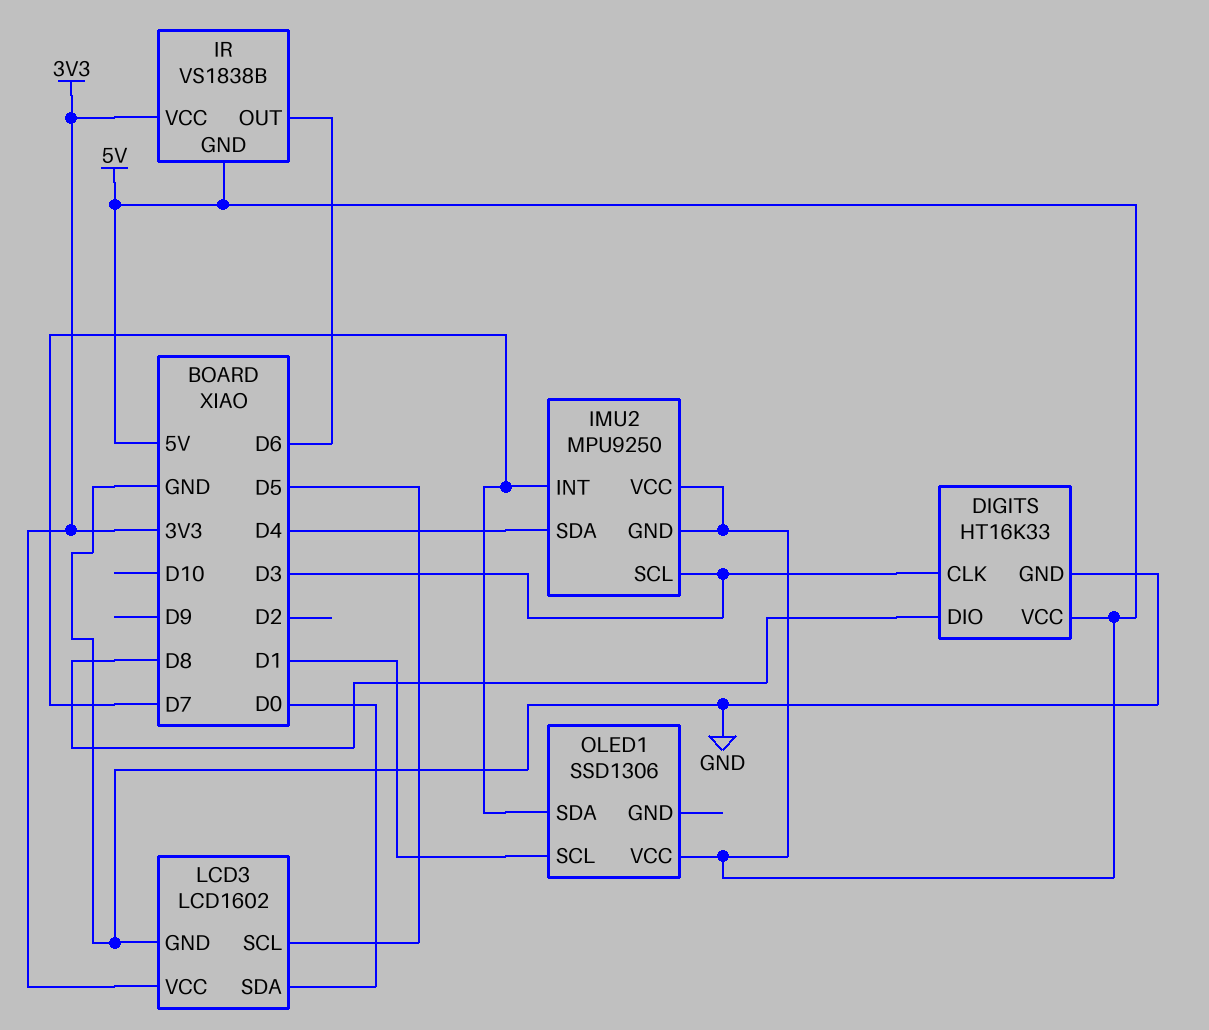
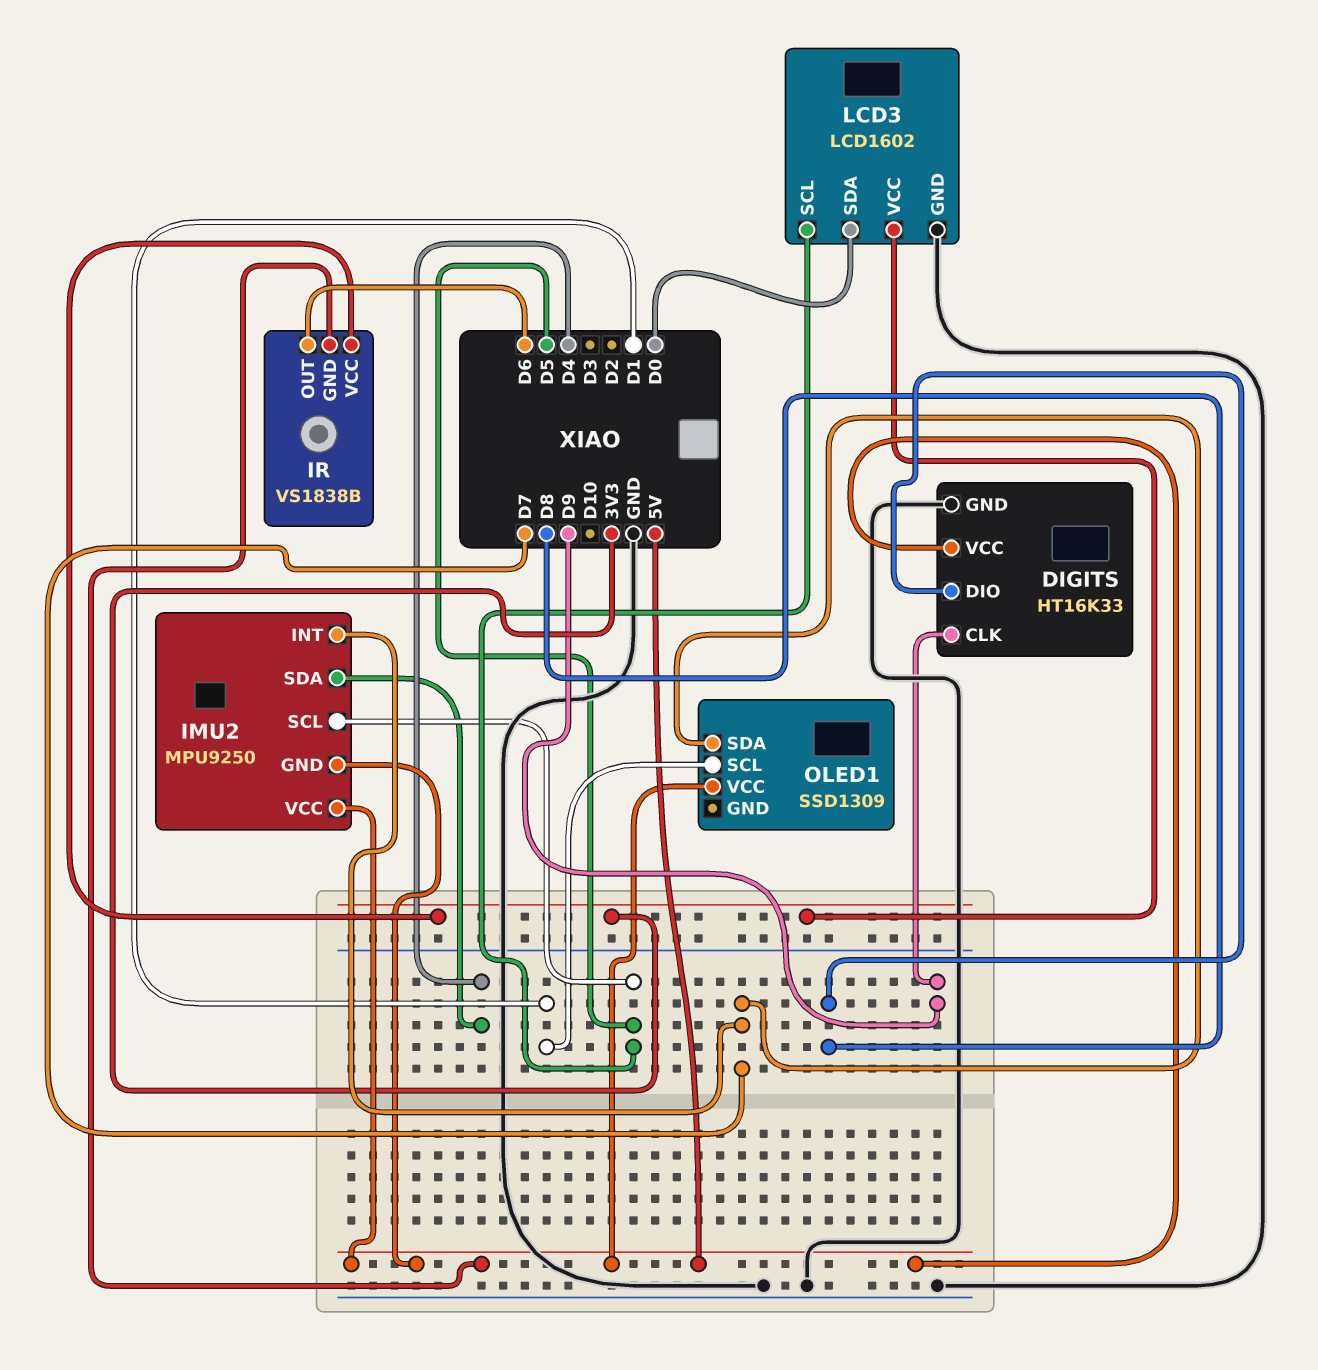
DIGITS pin CLK: D3 -> D9
IMU2 pin SCL: D3 -> D5
OLED1: SSD1306 -> SSD1309

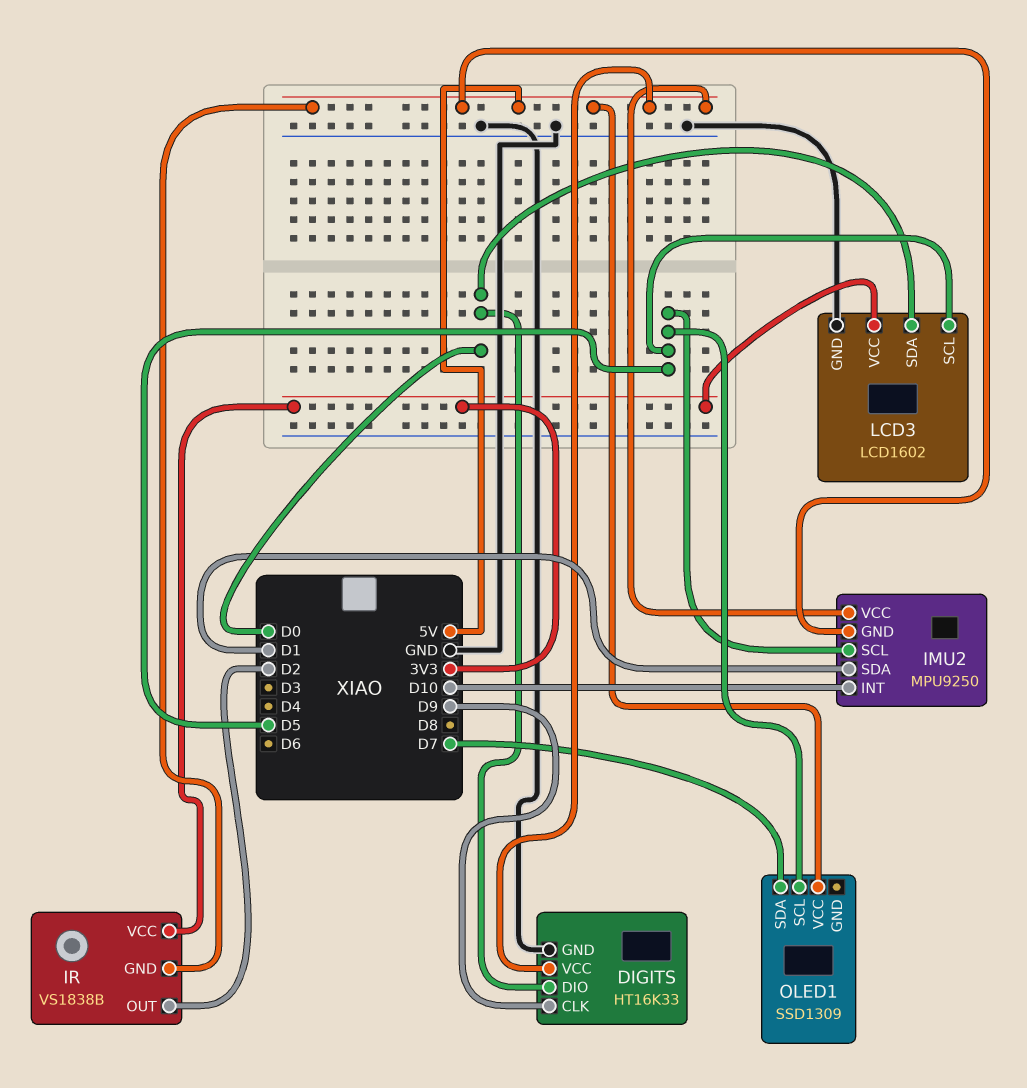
DIGITS pin DIO: D8 -> D0
IMU2 pin INT: D7 -> D10
IMU2 pin SDA: D4 -> D1
IR pin OUT: D6 -> D2
OLED1 pin SCL: D1 -> D5

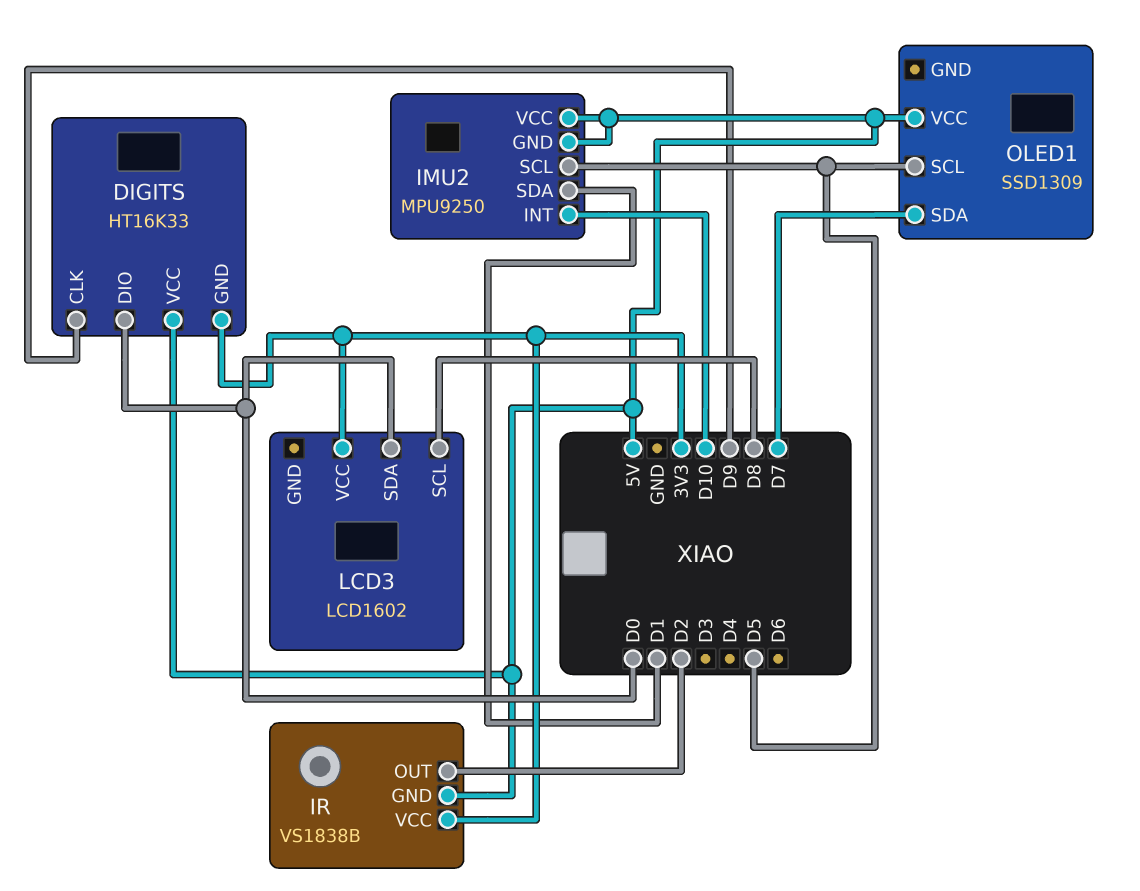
DIGITS pin GND: GND -> 3V3
LCD3 pin GND: GND -> none
LCD3 pin SCL: D5 -> D8

